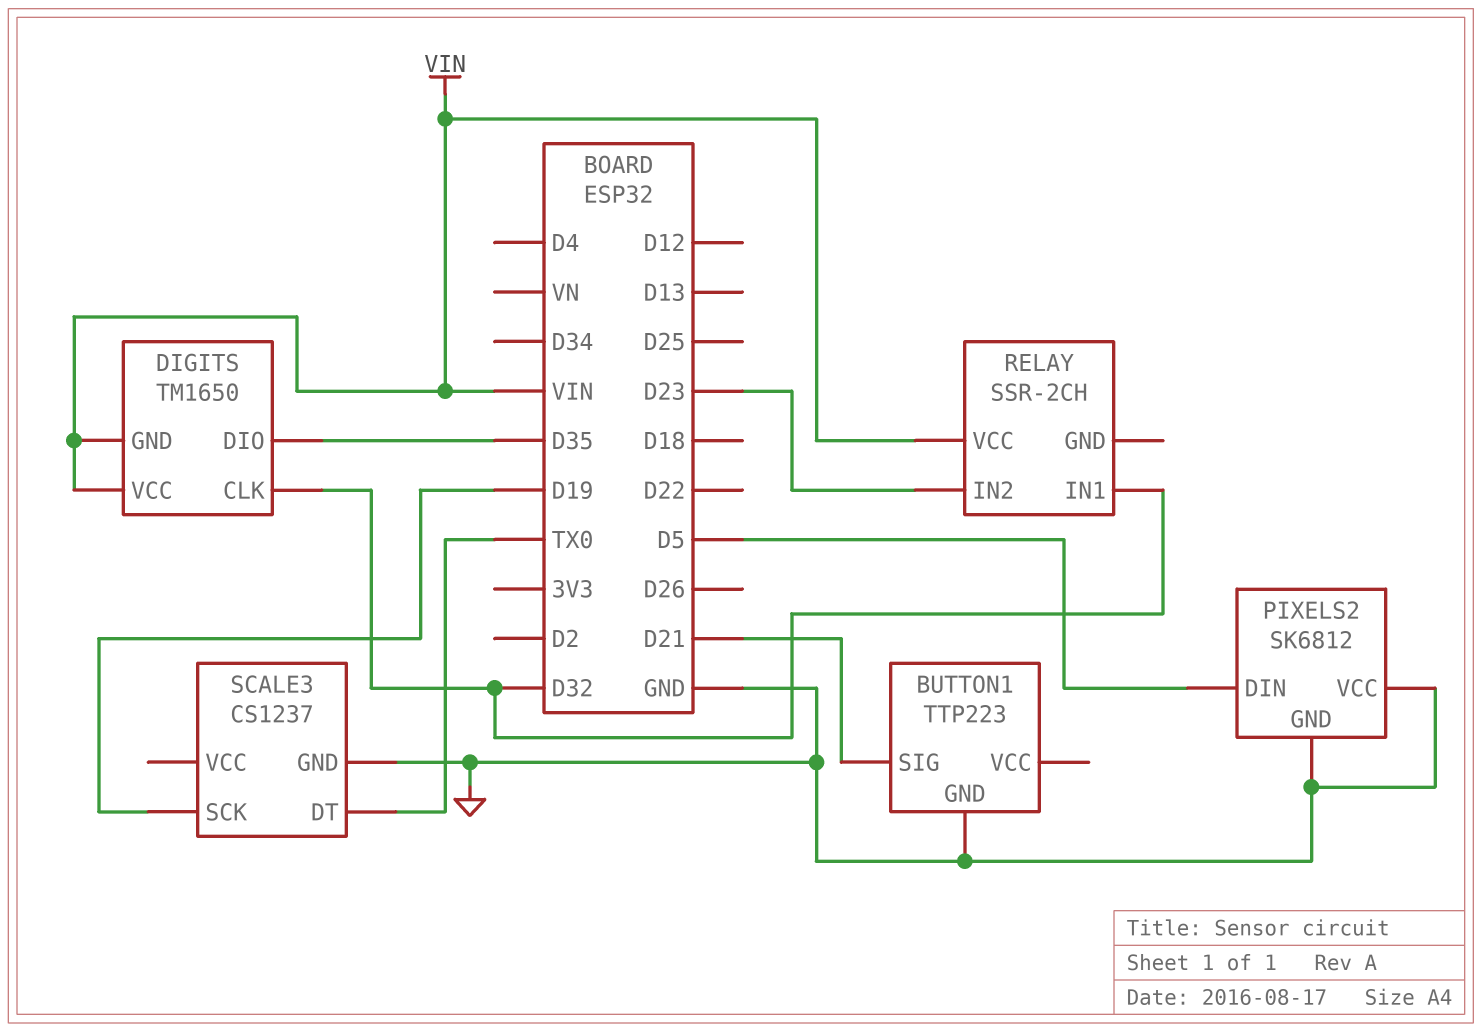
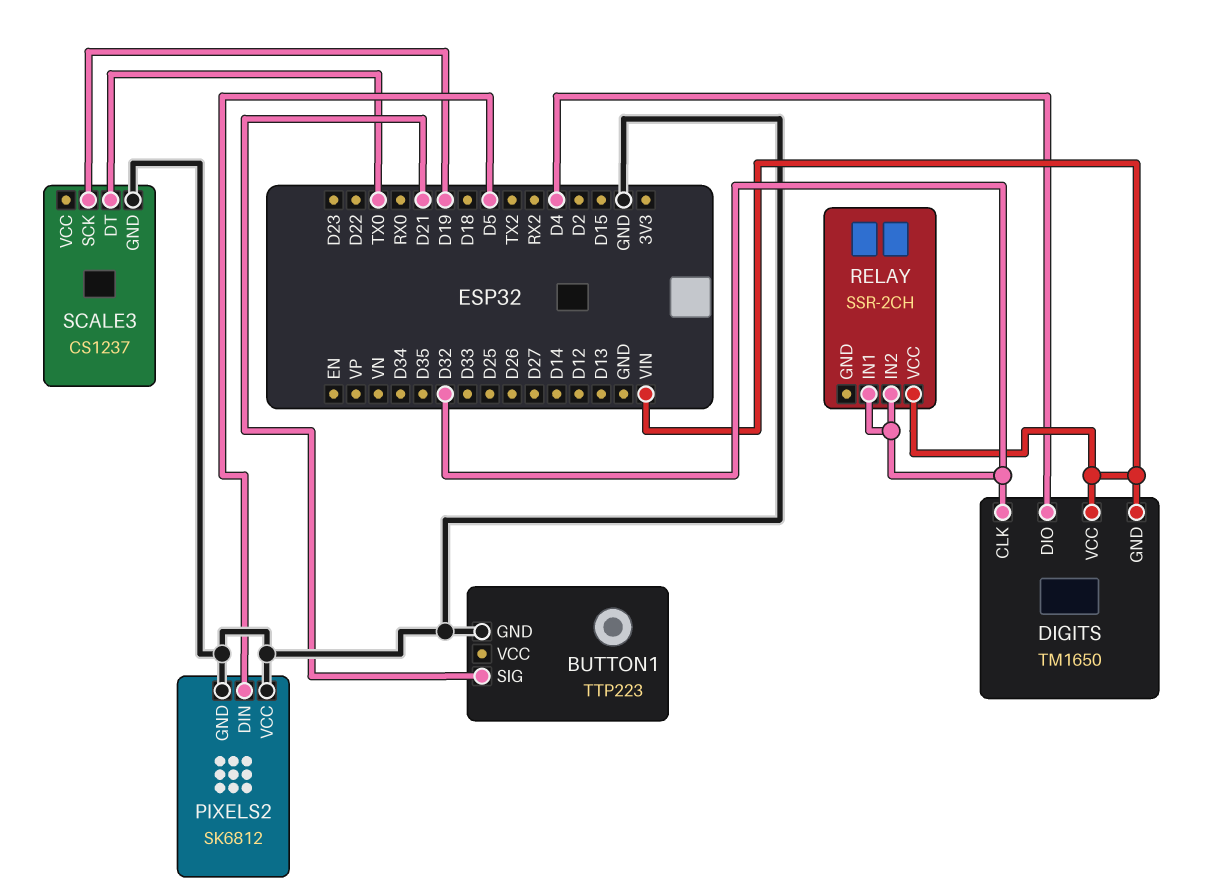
DIGITS pin DIO: D35 -> D4
RELAY pin IN2: D23 -> D32

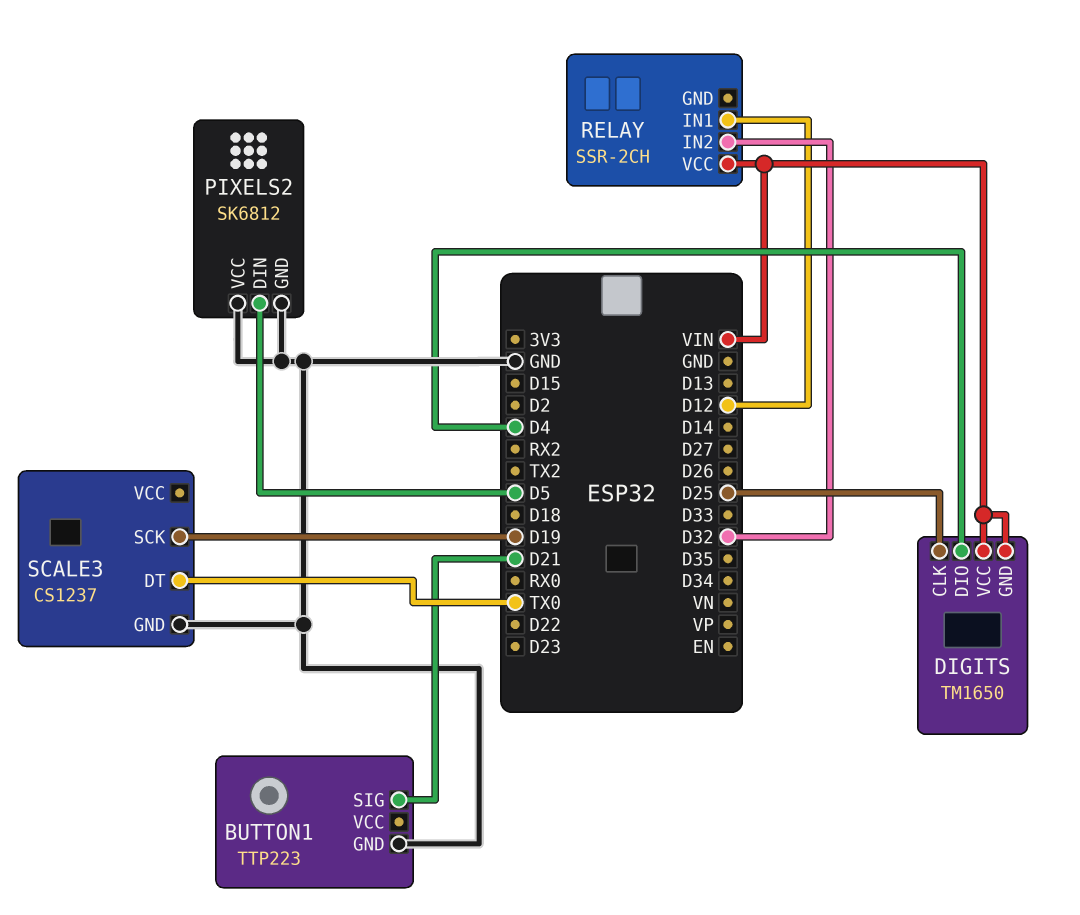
DIGITS pin CLK: D32 -> D25
RELAY pin IN1: D32 -> D12

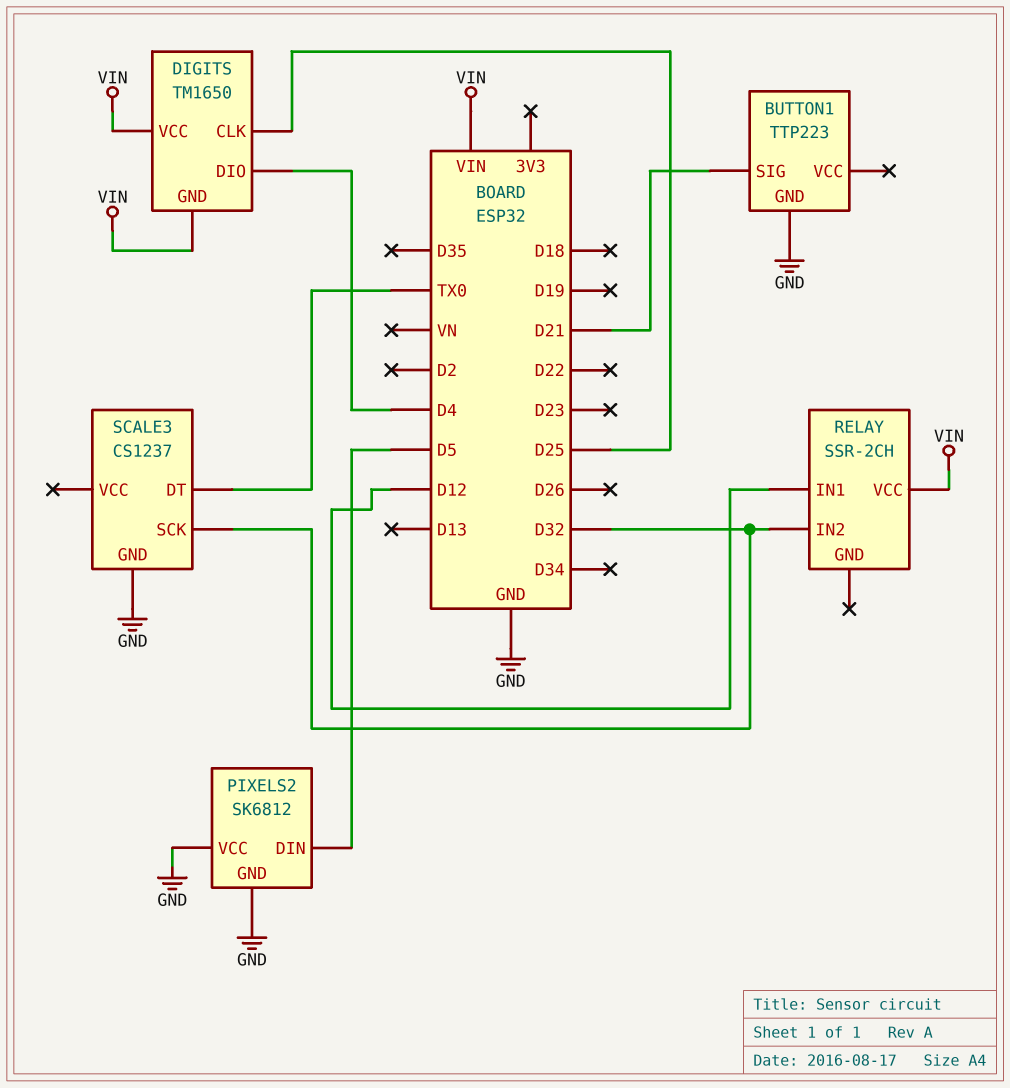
SCALE3 pin SCK: D19 -> D32

